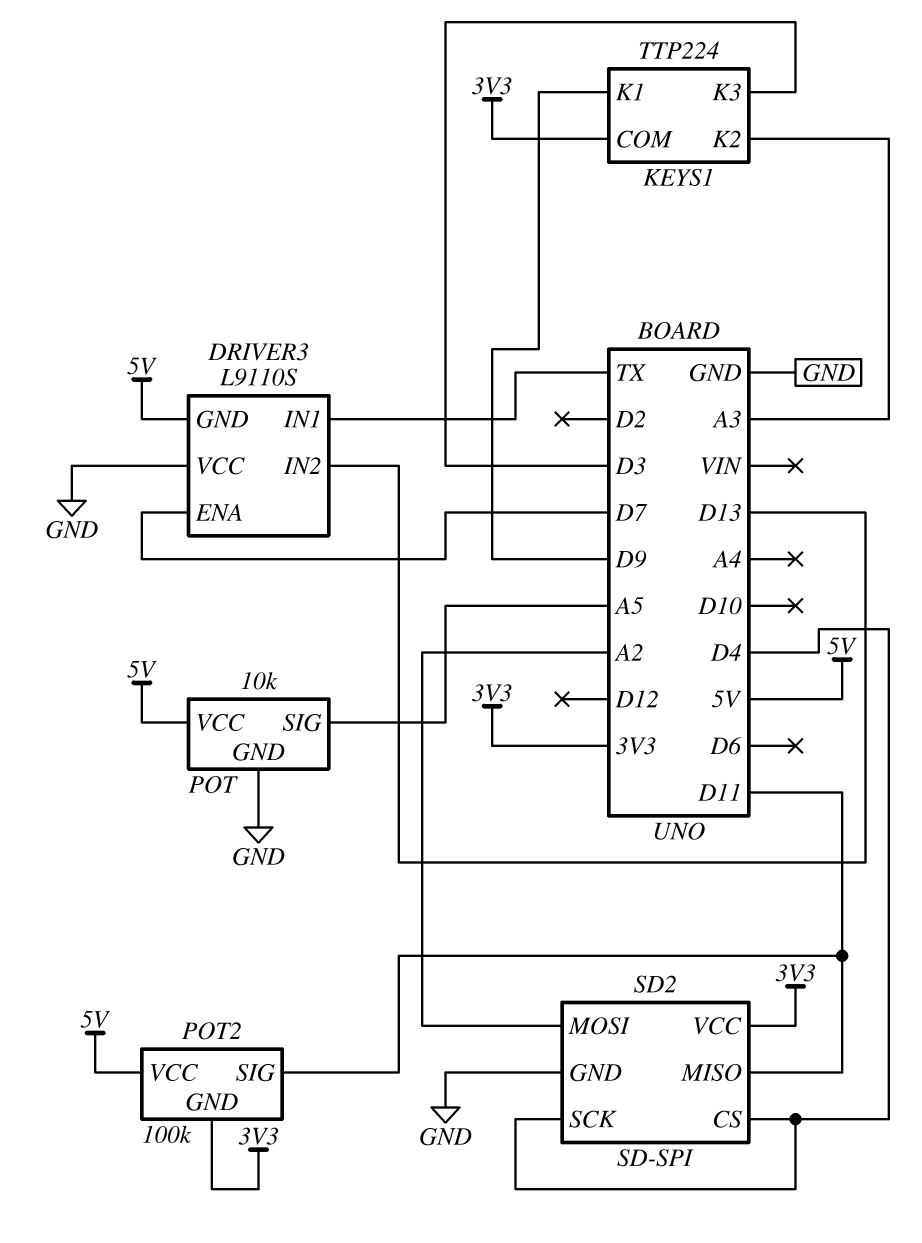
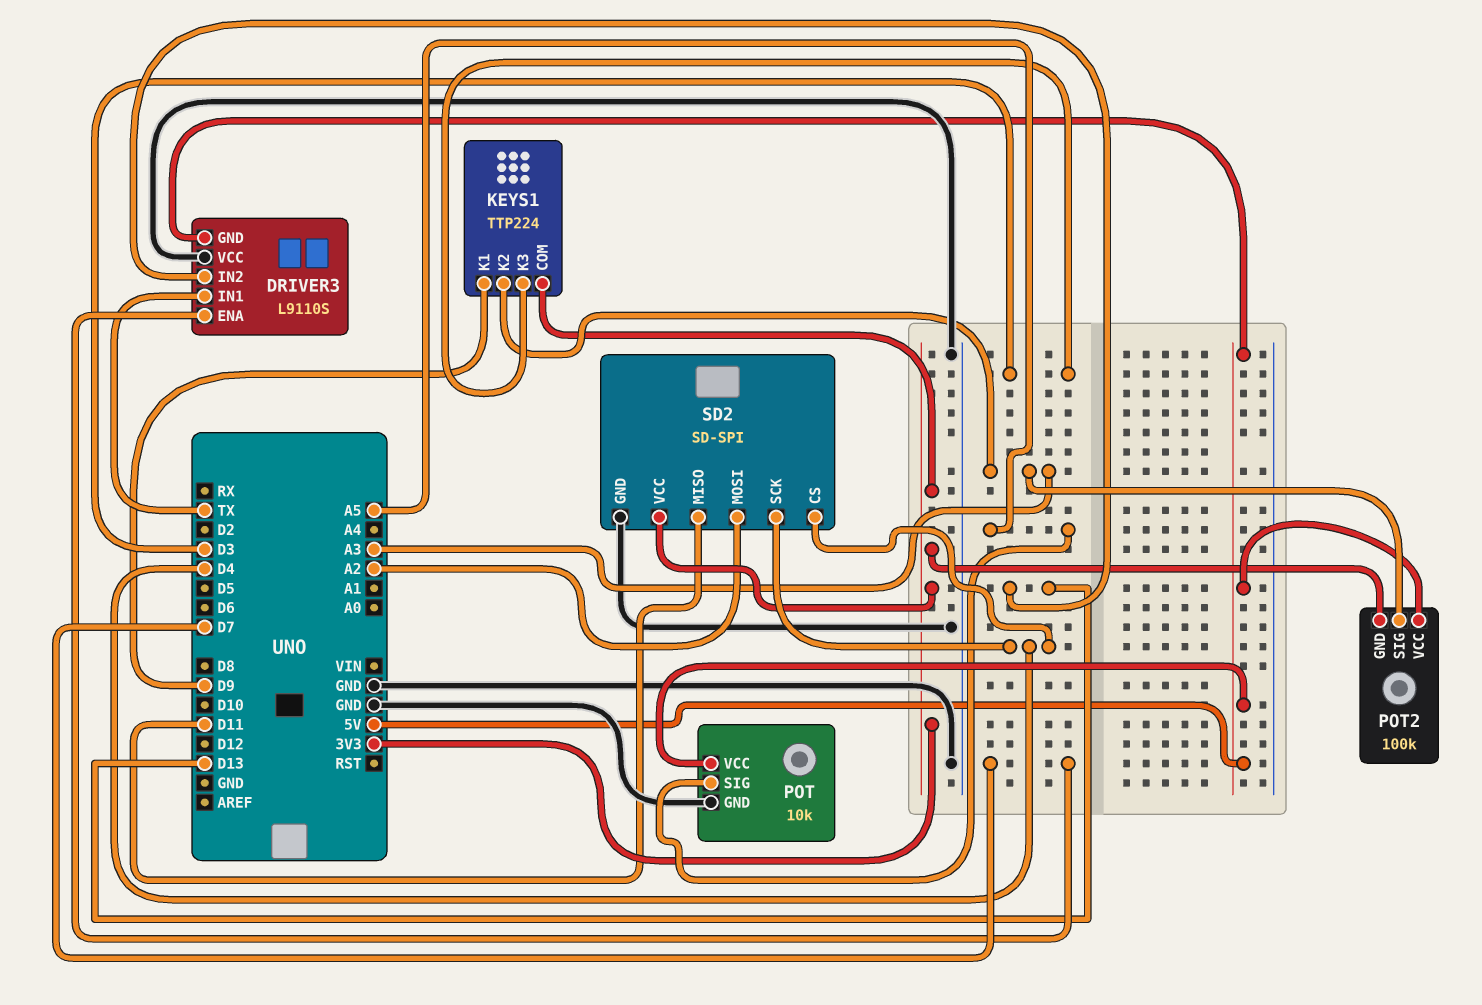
POT2 pin SIG: D11 -> A3

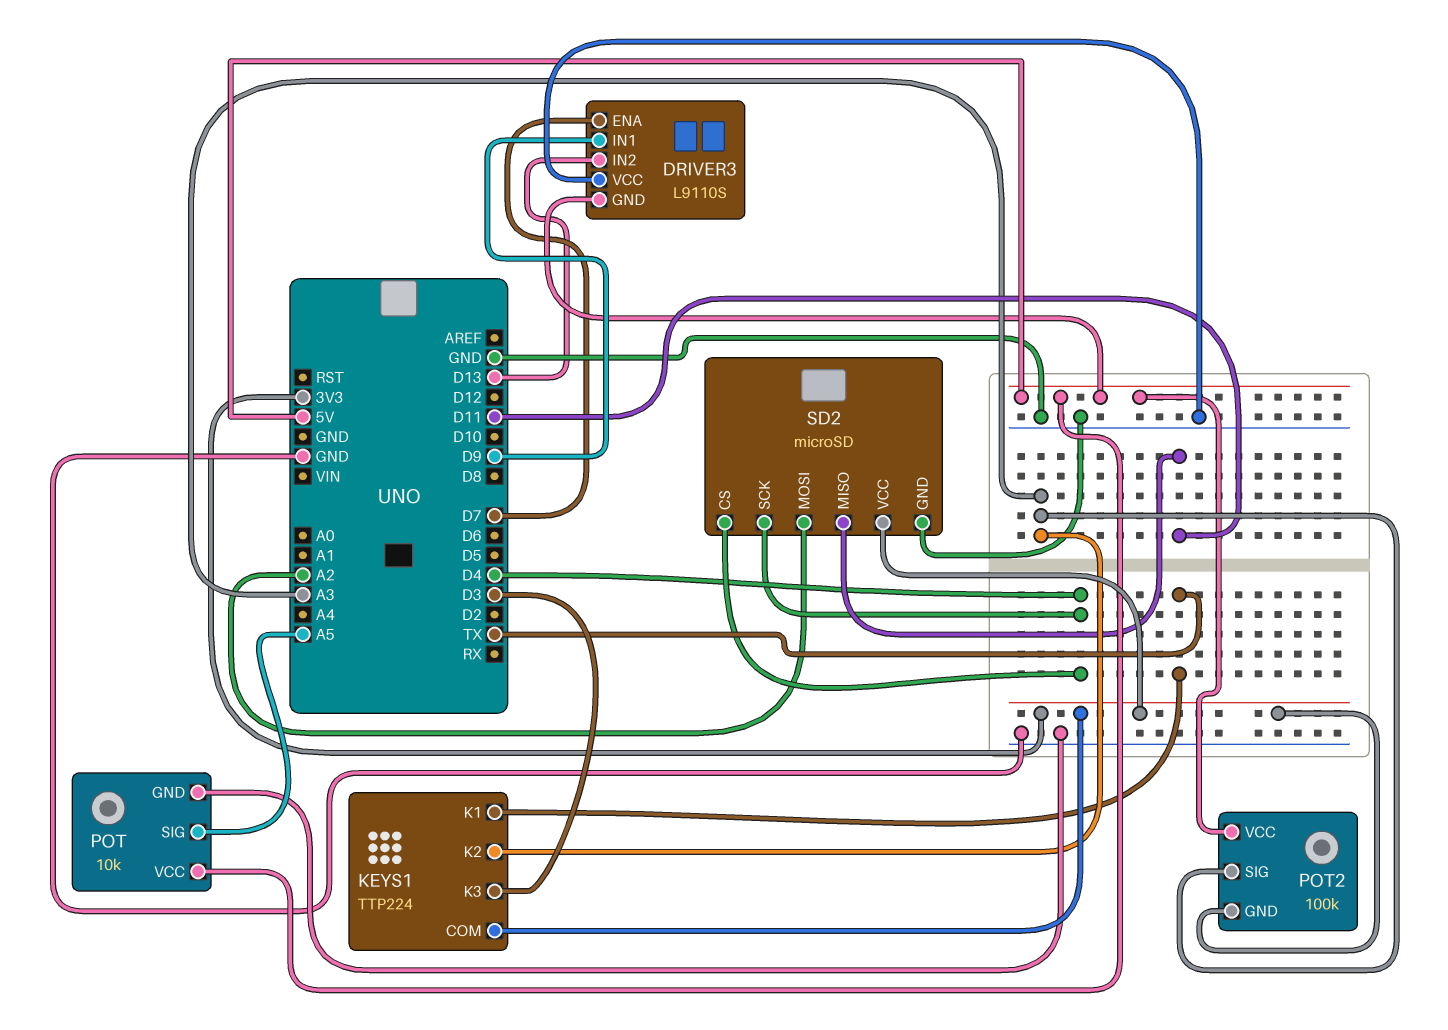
DRIVER3 pin IN1: TX -> D9
KEYS1 pin K1: D9 -> TX
SD2: SD-SPI -> microSD

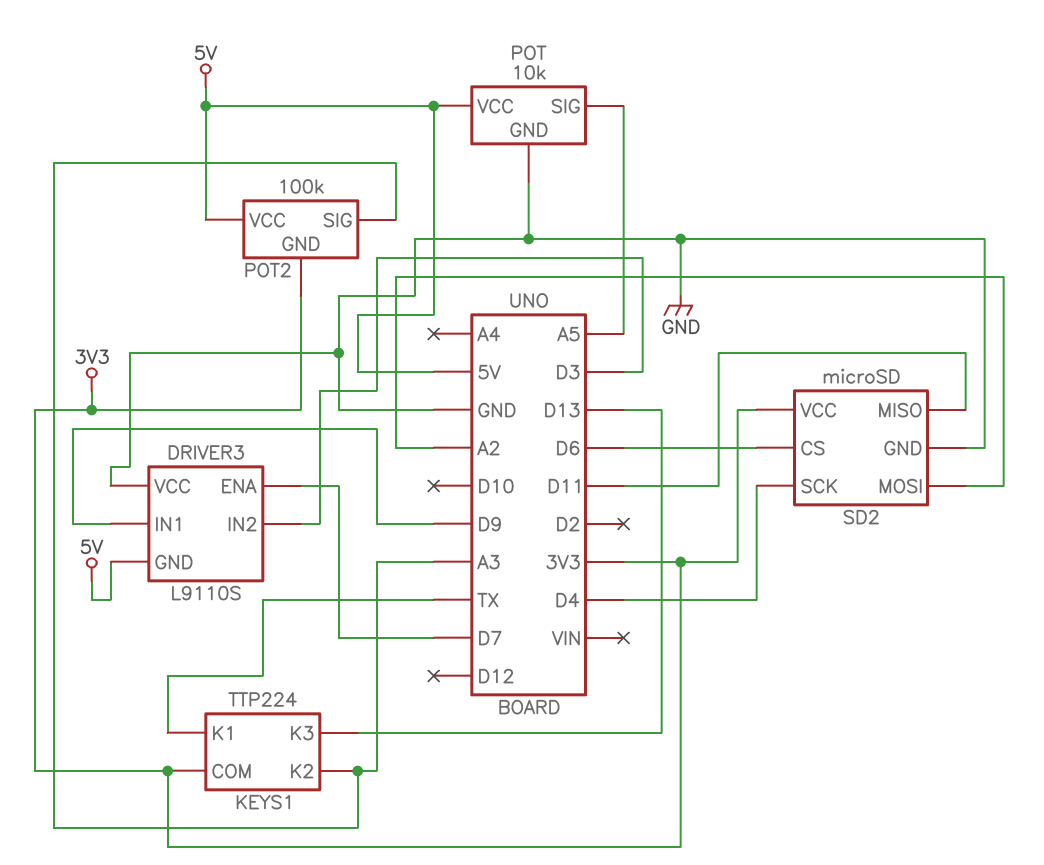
DRIVER3 pin IN2: D13 -> D3
KEYS1 pin K3: D3 -> D13
SD2 pin CS: D4 -> D6

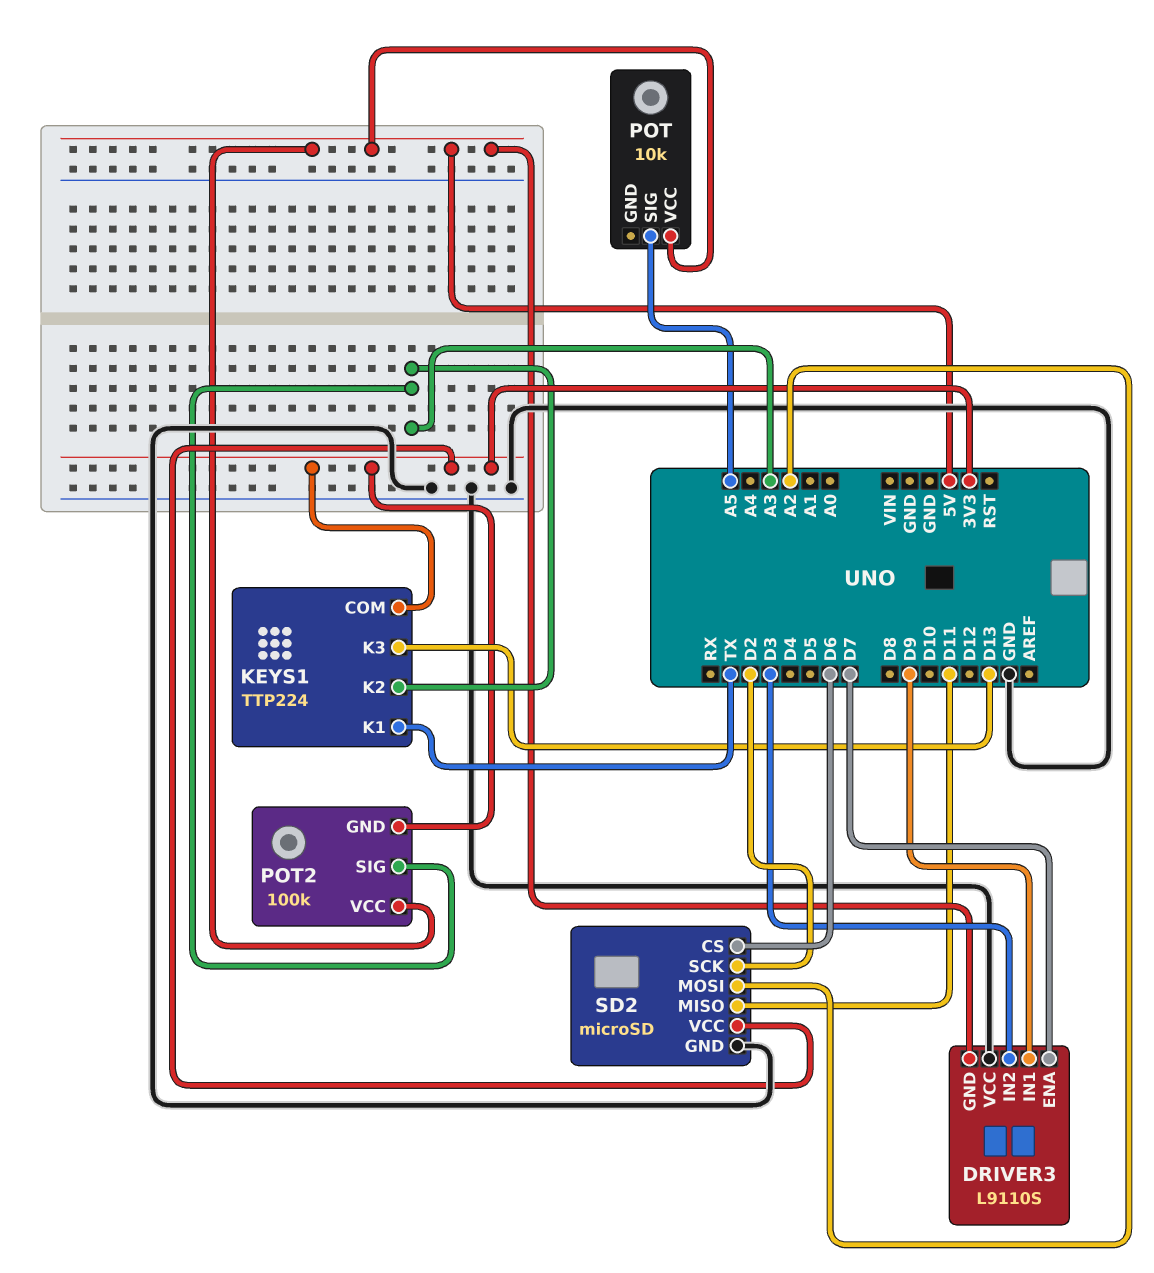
POT pin GND: GND -> none
SD2 pin SCK: D4 -> D2

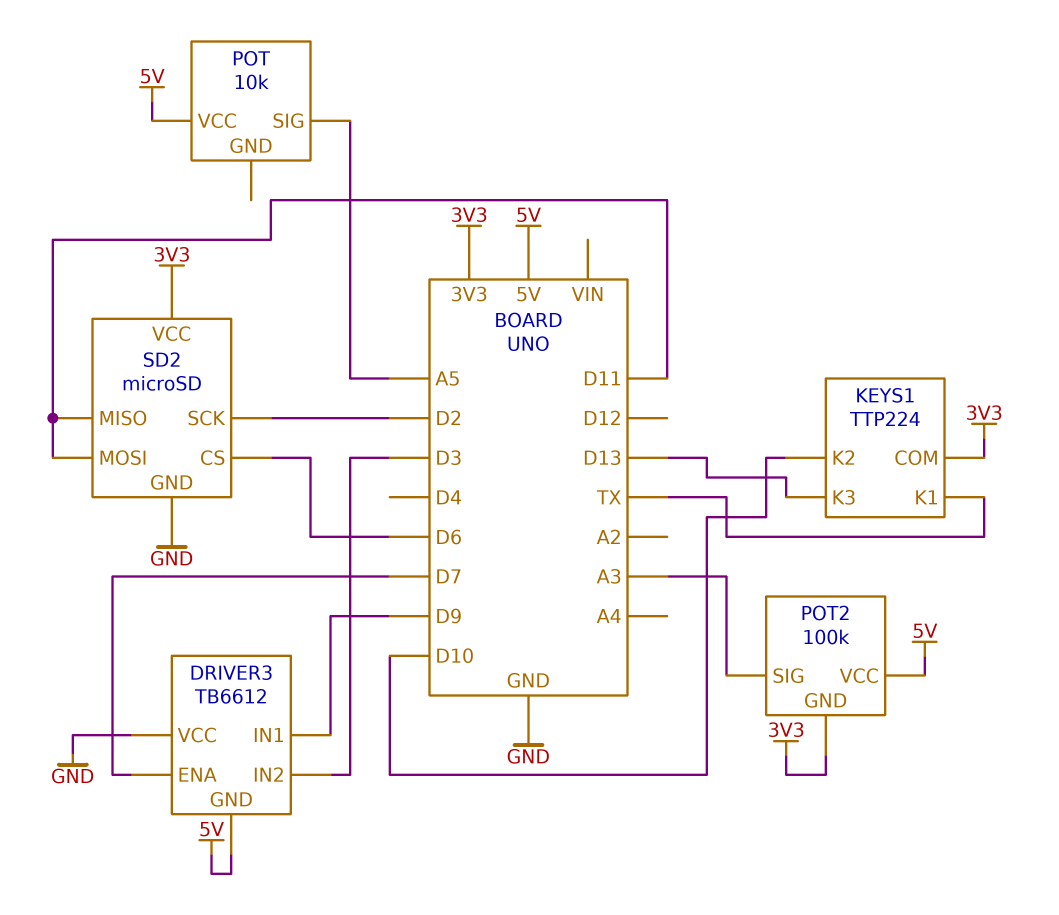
DRIVER3: L9110S -> TB6612
KEYS1 pin K2: A3 -> D10
SD2 pin MOSI: A2 -> D11

